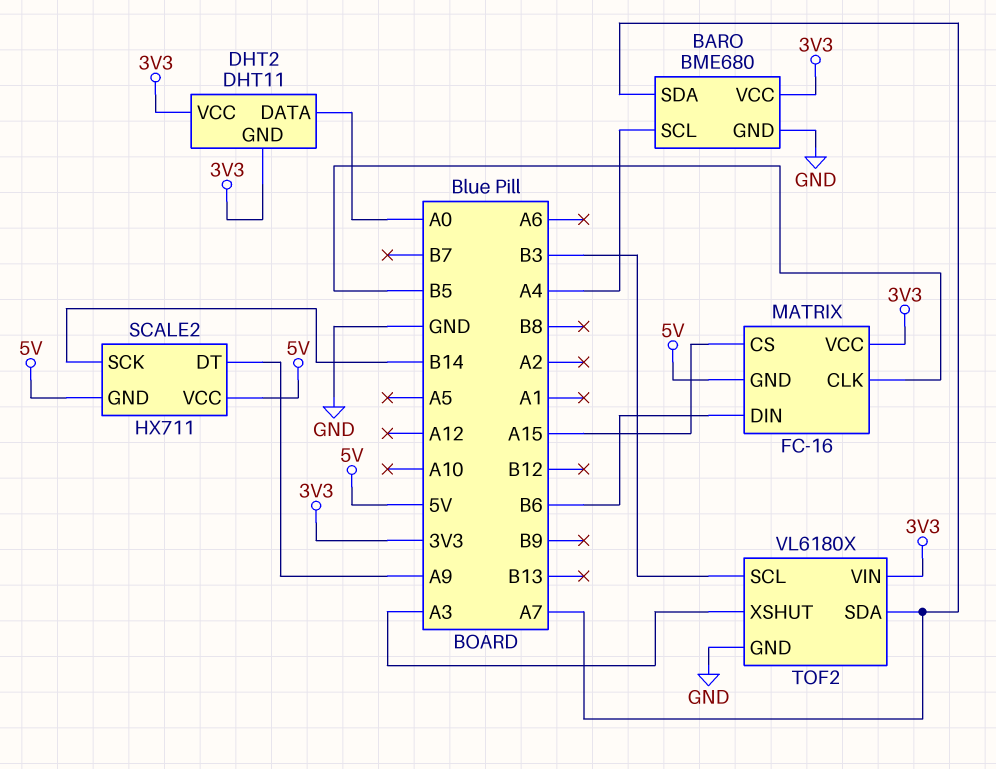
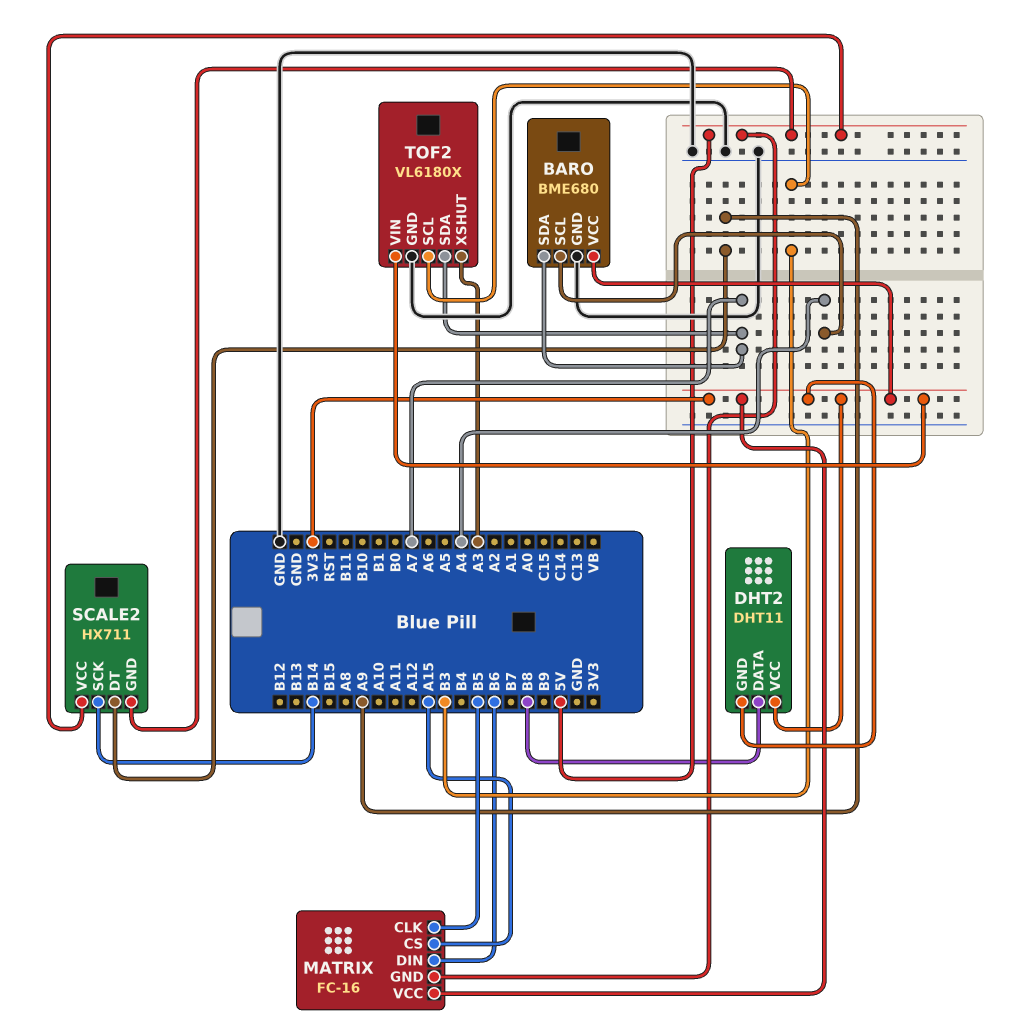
DHT2 pin DATA: A0 -> B8

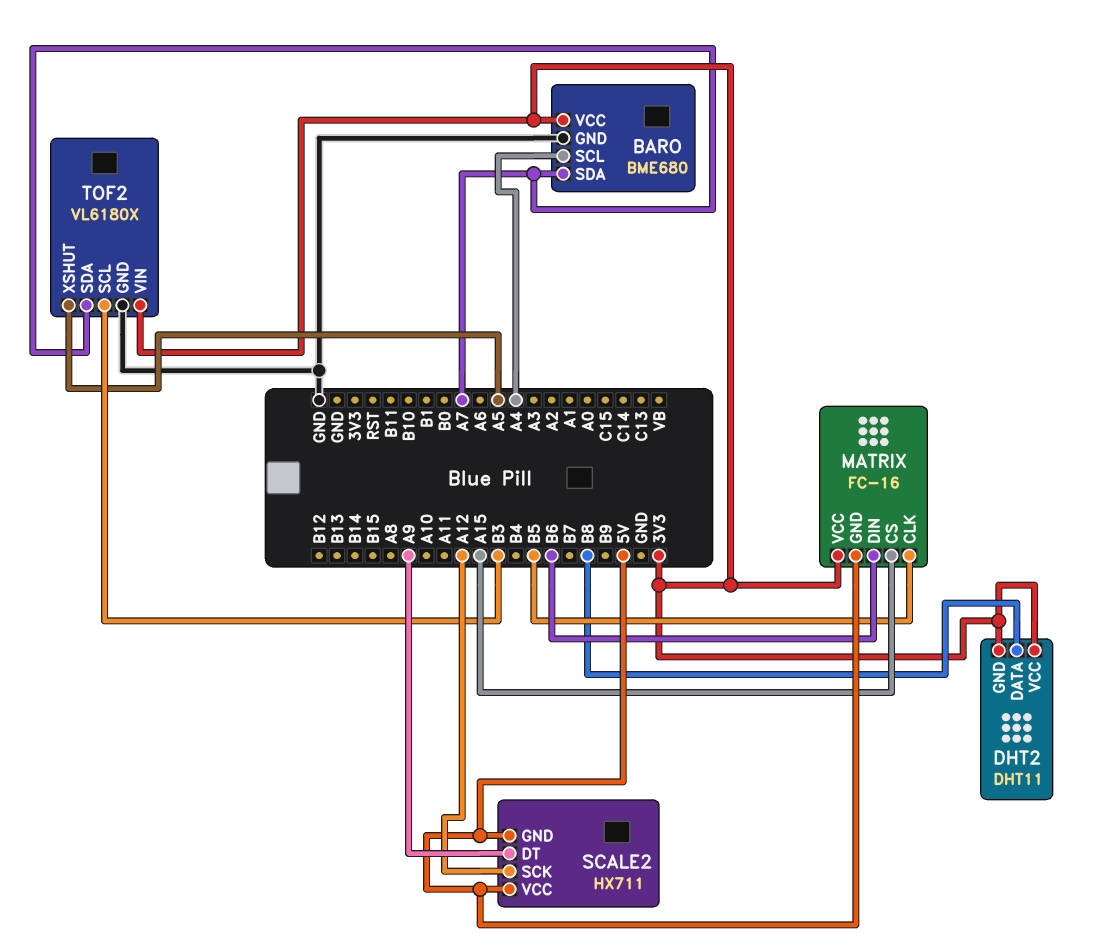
SCALE2 pin SCK: B14 -> A12
TOF2 pin XSHUT: A3 -> A5

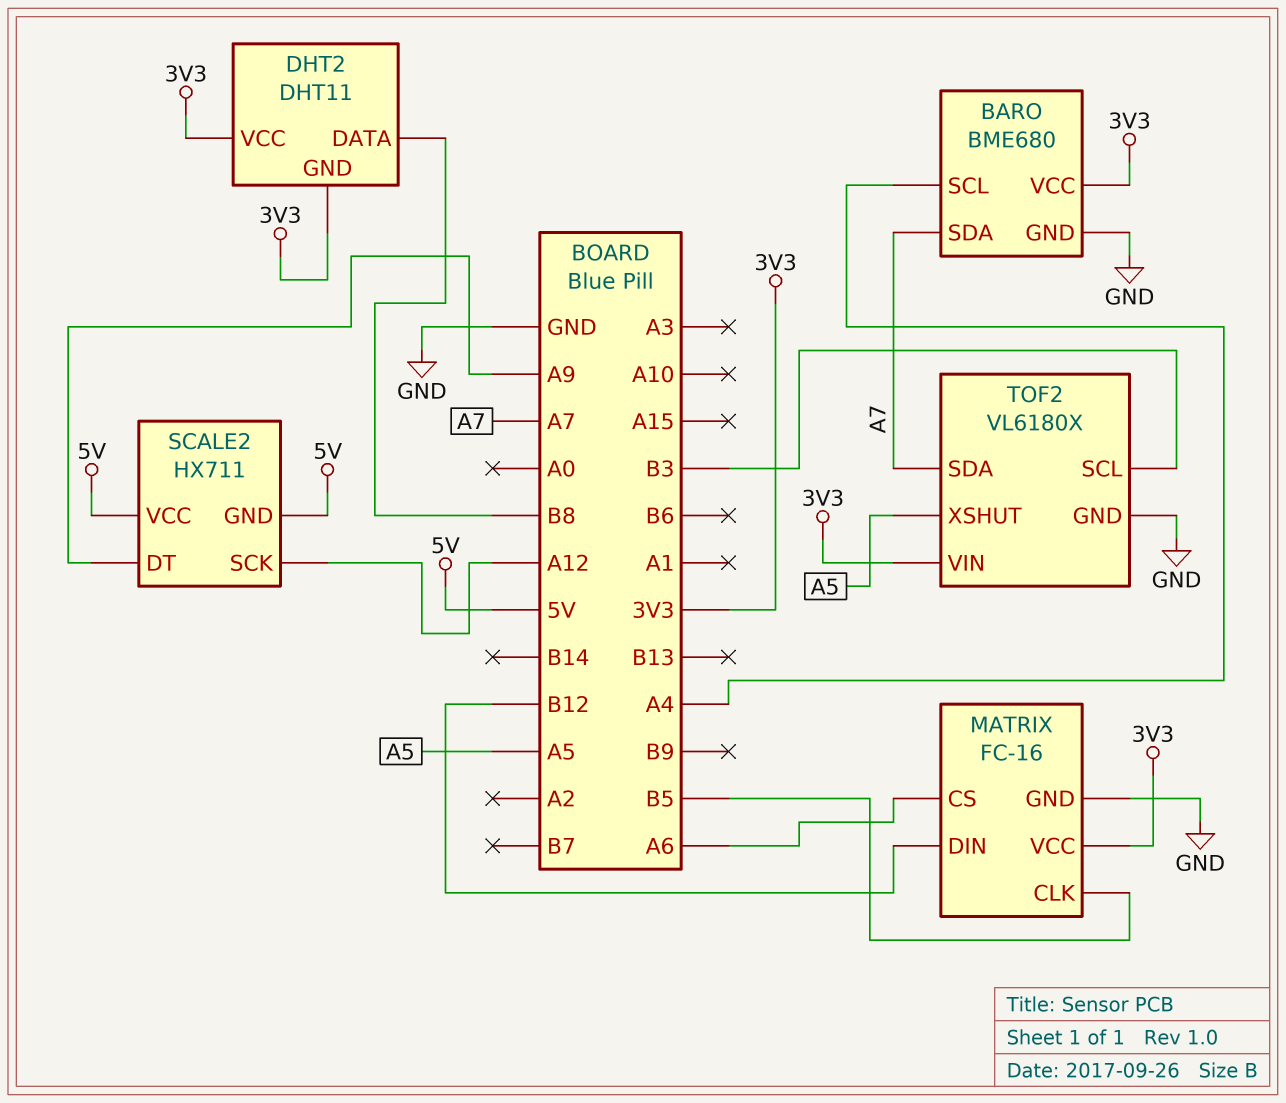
MATRIX pin CS: A15 -> A6
MATRIX pin DIN: B6 -> B12
MATRIX pin GND: 5V -> GND

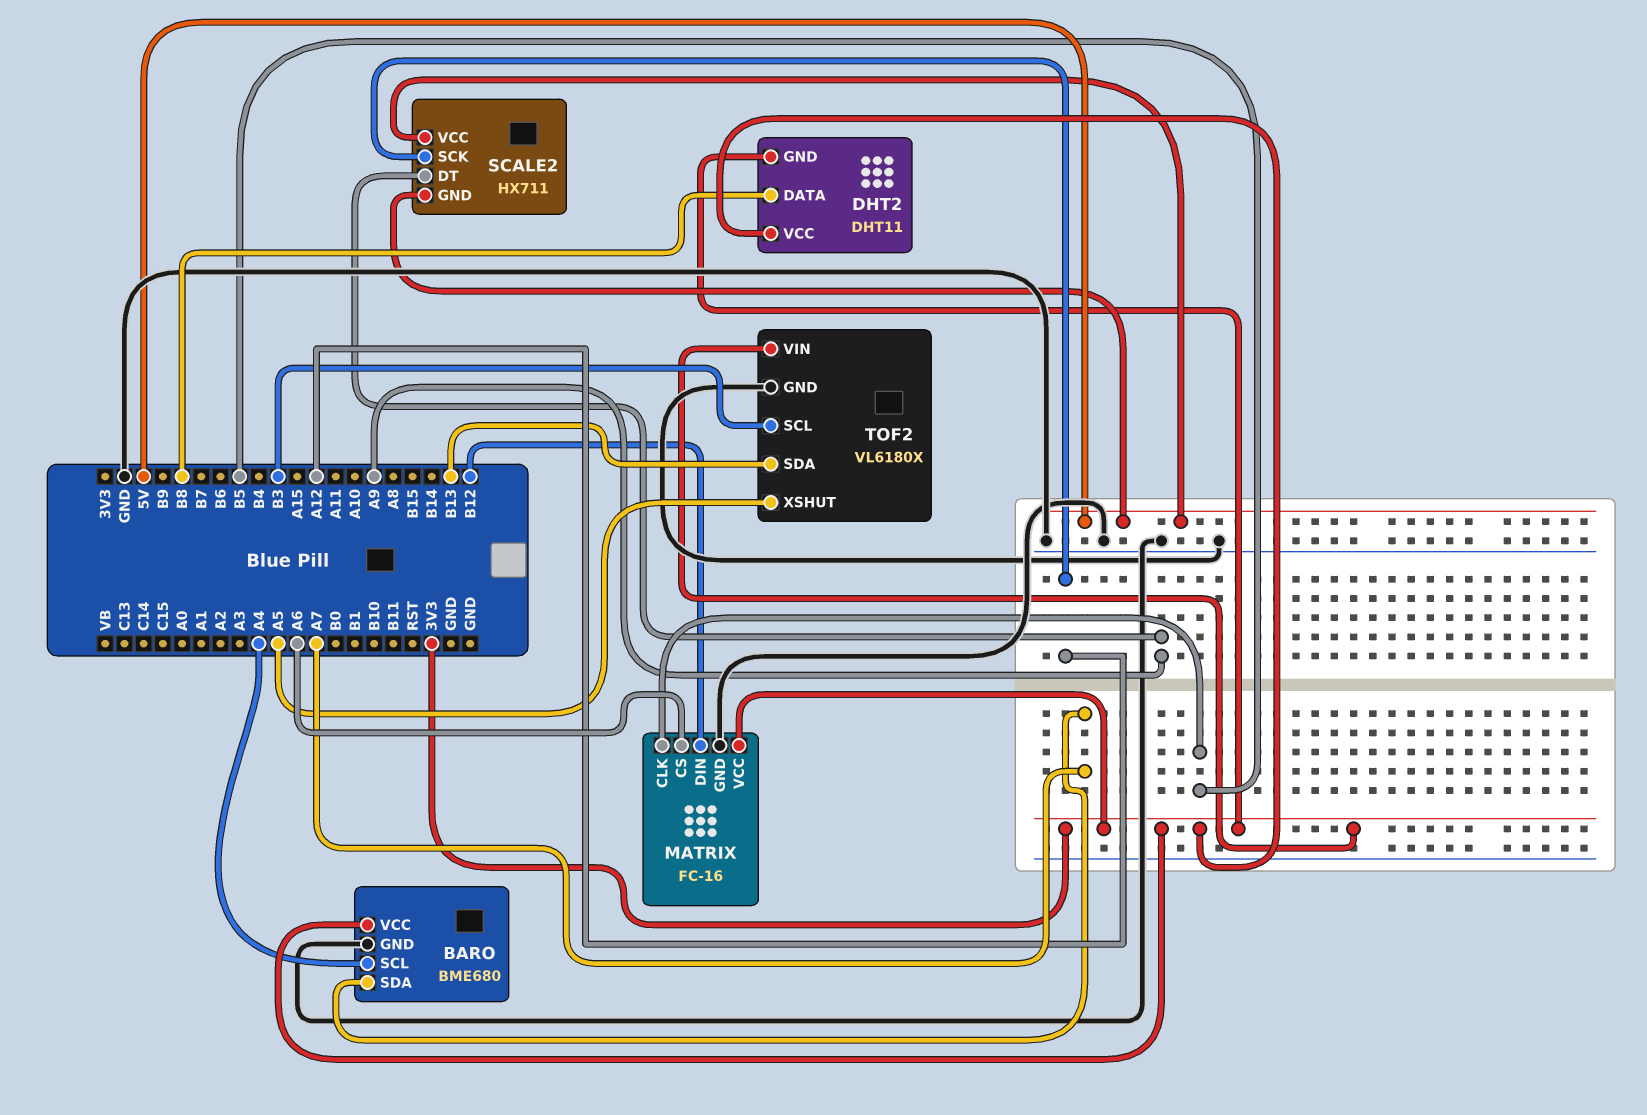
TOF2 pin SDA: A7 -> B13

